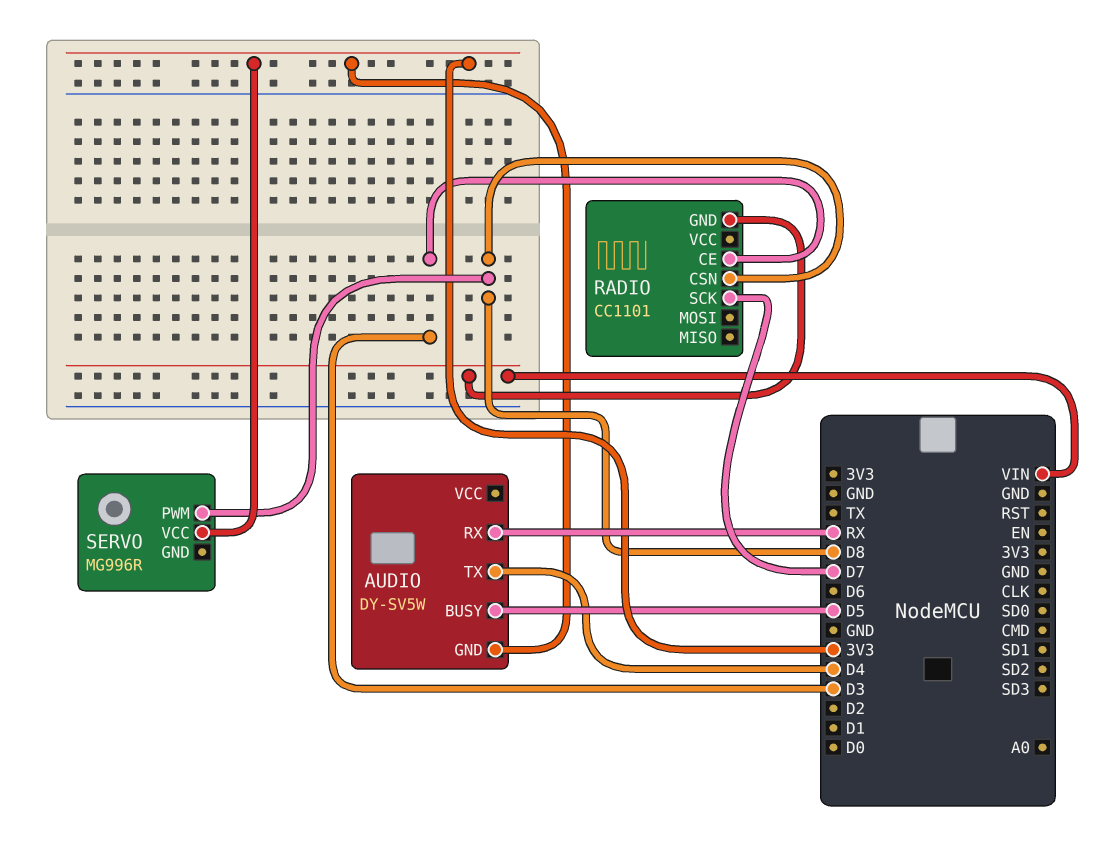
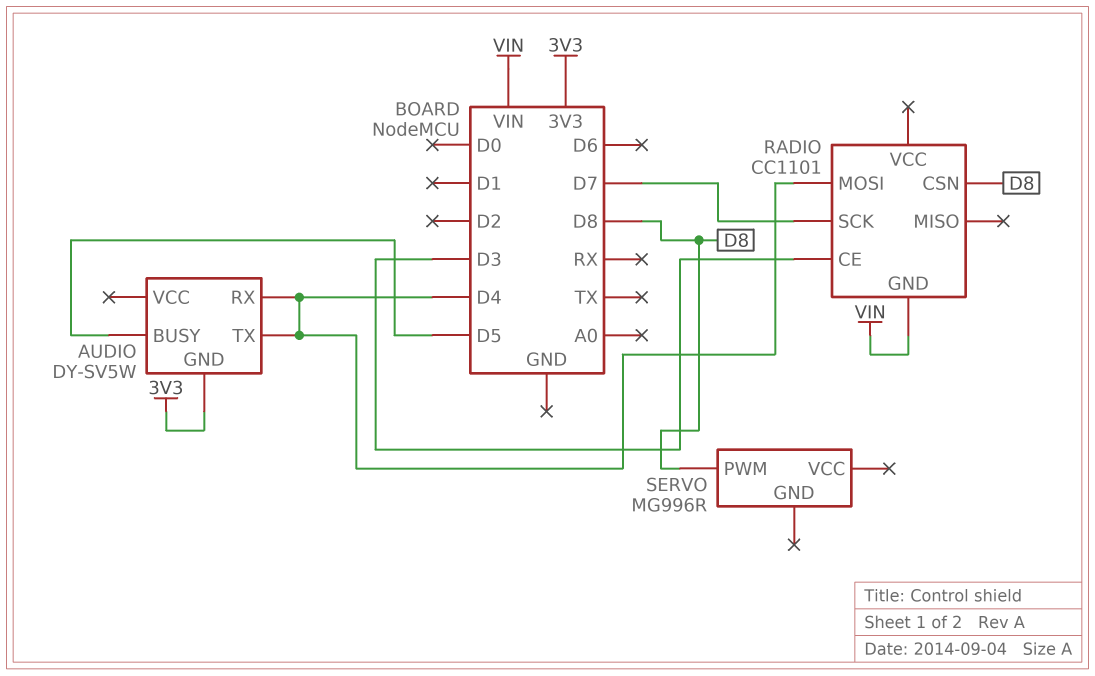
AUDIO pin RX: RX -> D4
RADIO pin MOSI: none -> D4
SERVO pin VCC: 3V3 -> none

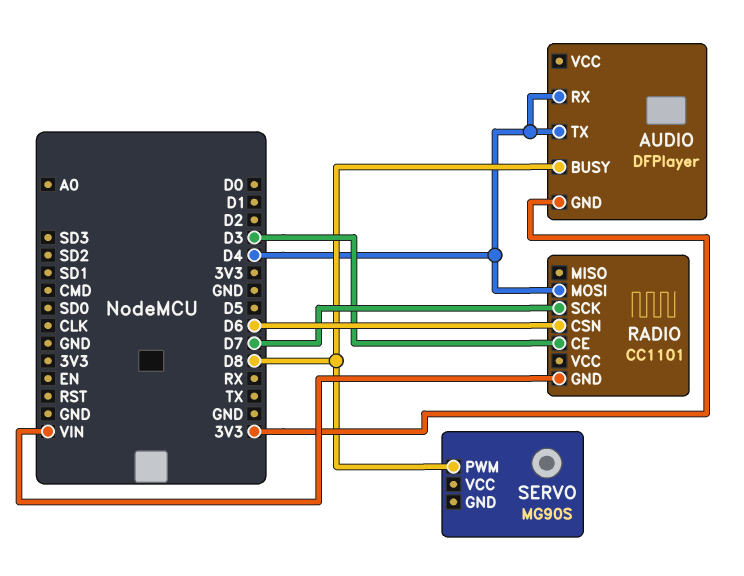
AUDIO: DY-SV5W -> DFPlayer
AUDIO pin BUSY: D5 -> D8
RADIO pin CSN: D8 -> D6
SERVO: MG996R -> MG90S

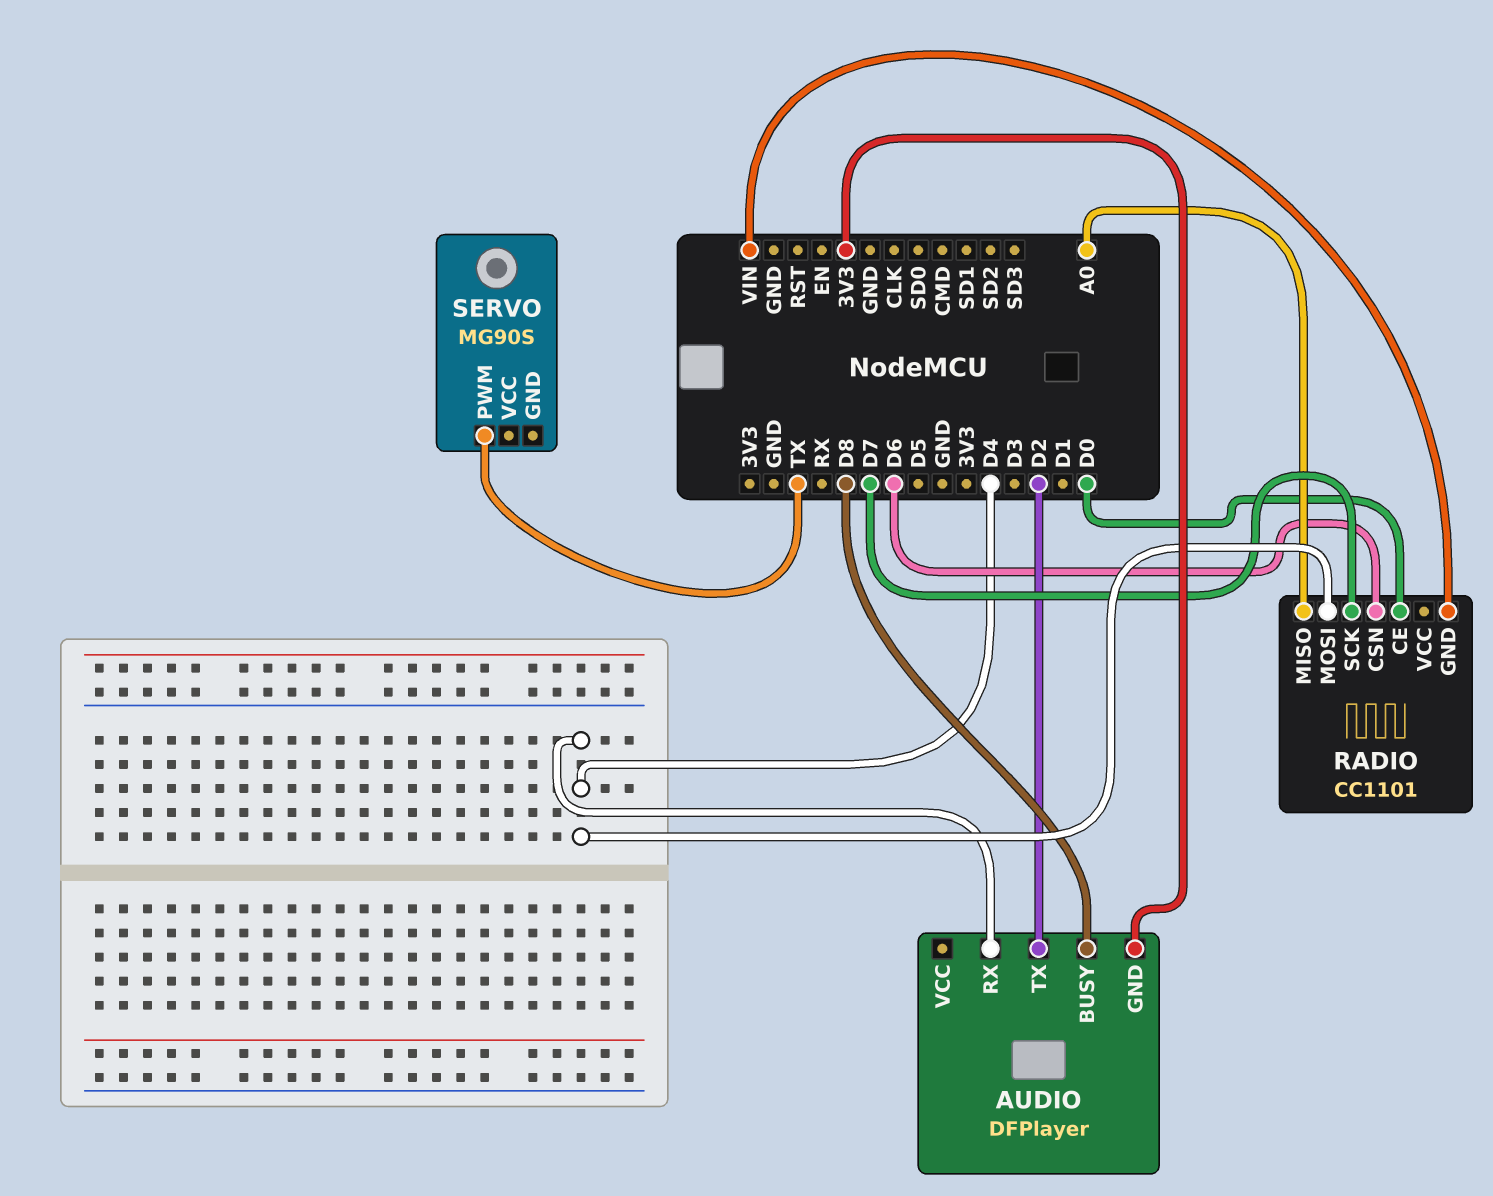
AUDIO pin TX: D4 -> D2
RADIO pin CE: D3 -> D0
RADIO pin MISO: none -> A0
SERVO pin PWM: D8 -> TX

